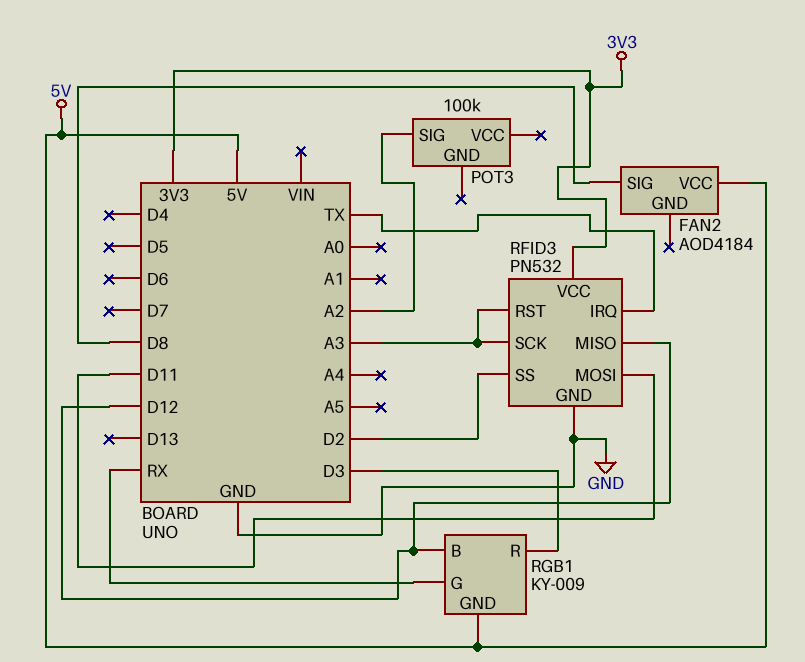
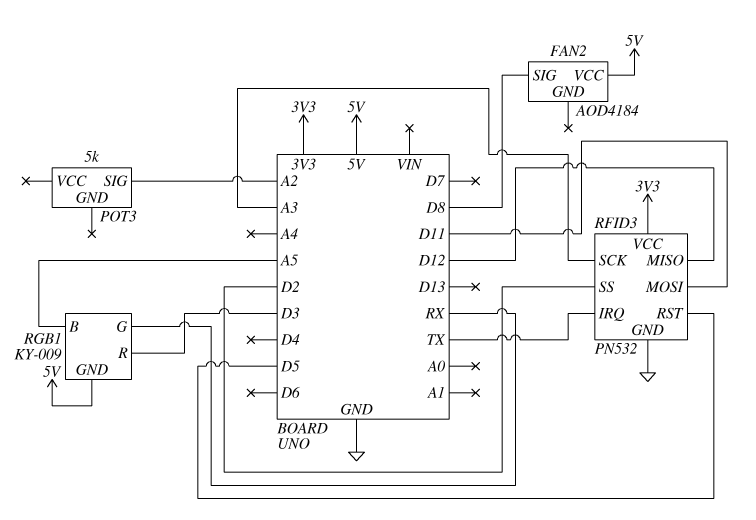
POT3: 100k -> 5k
RFID3 pin RST: A3 -> D5
RGB1 pin B: D12 -> A5

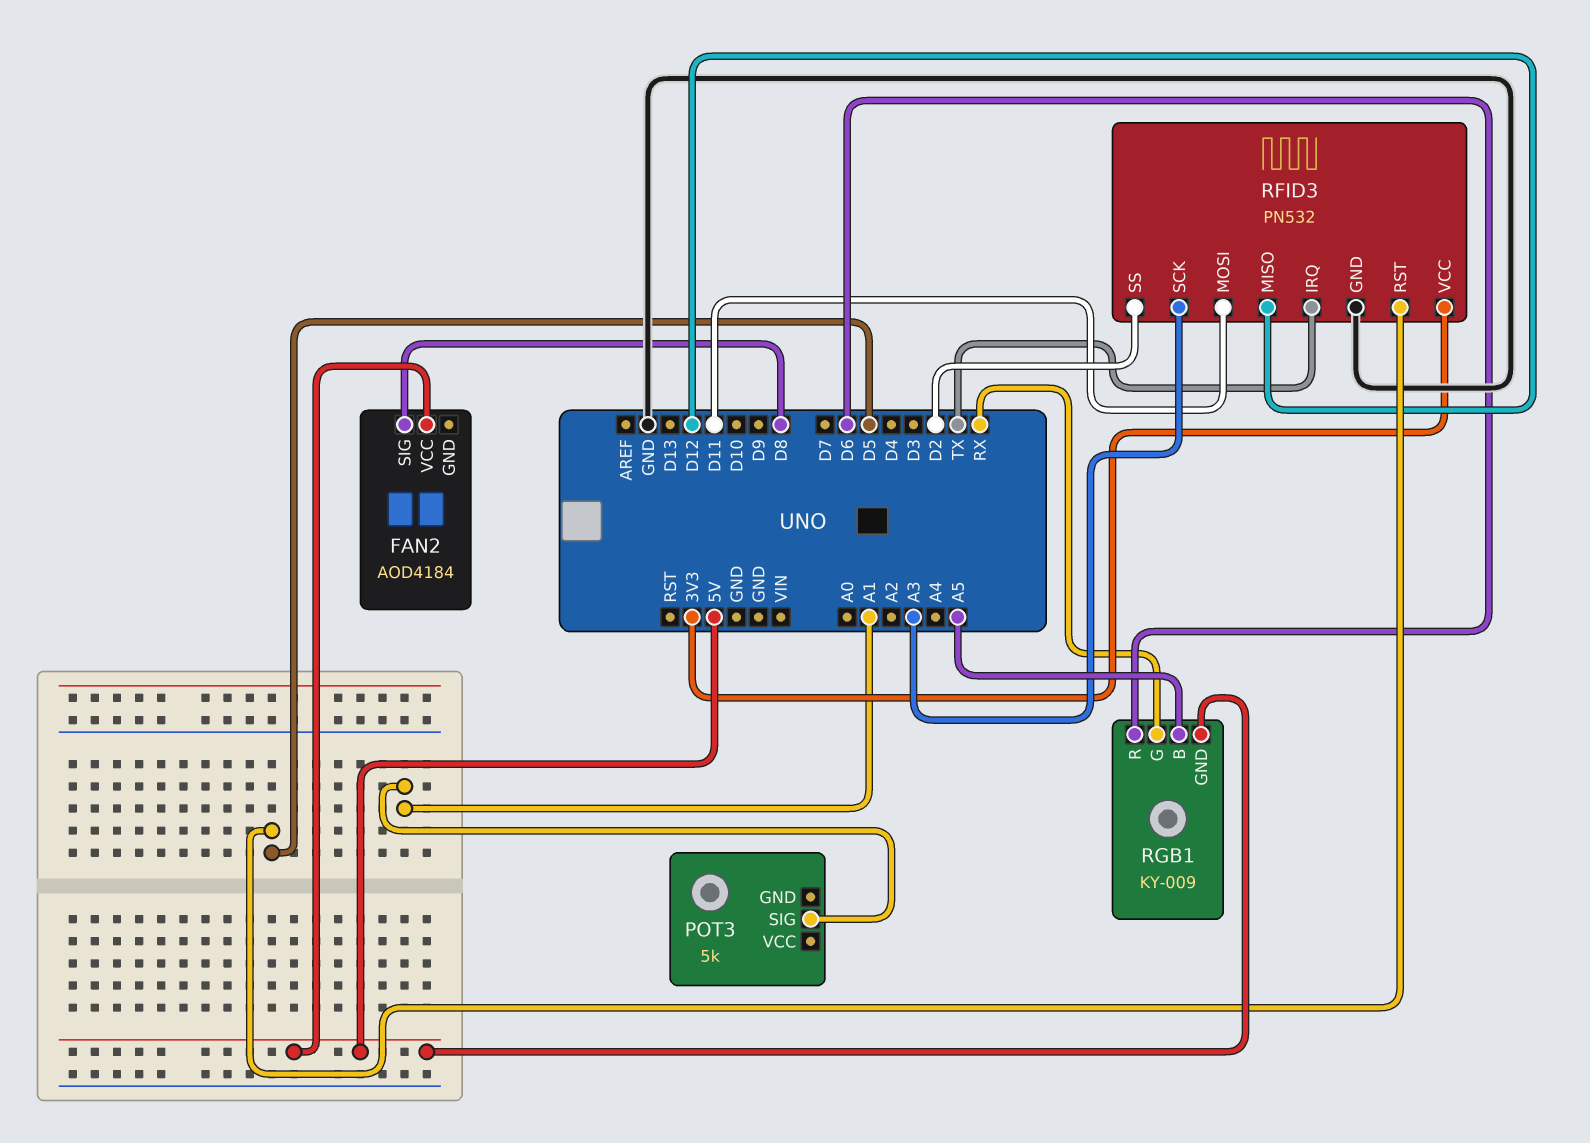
POT3 pin SIG: A2 -> A1
RGB1 pin R: D3 -> D6

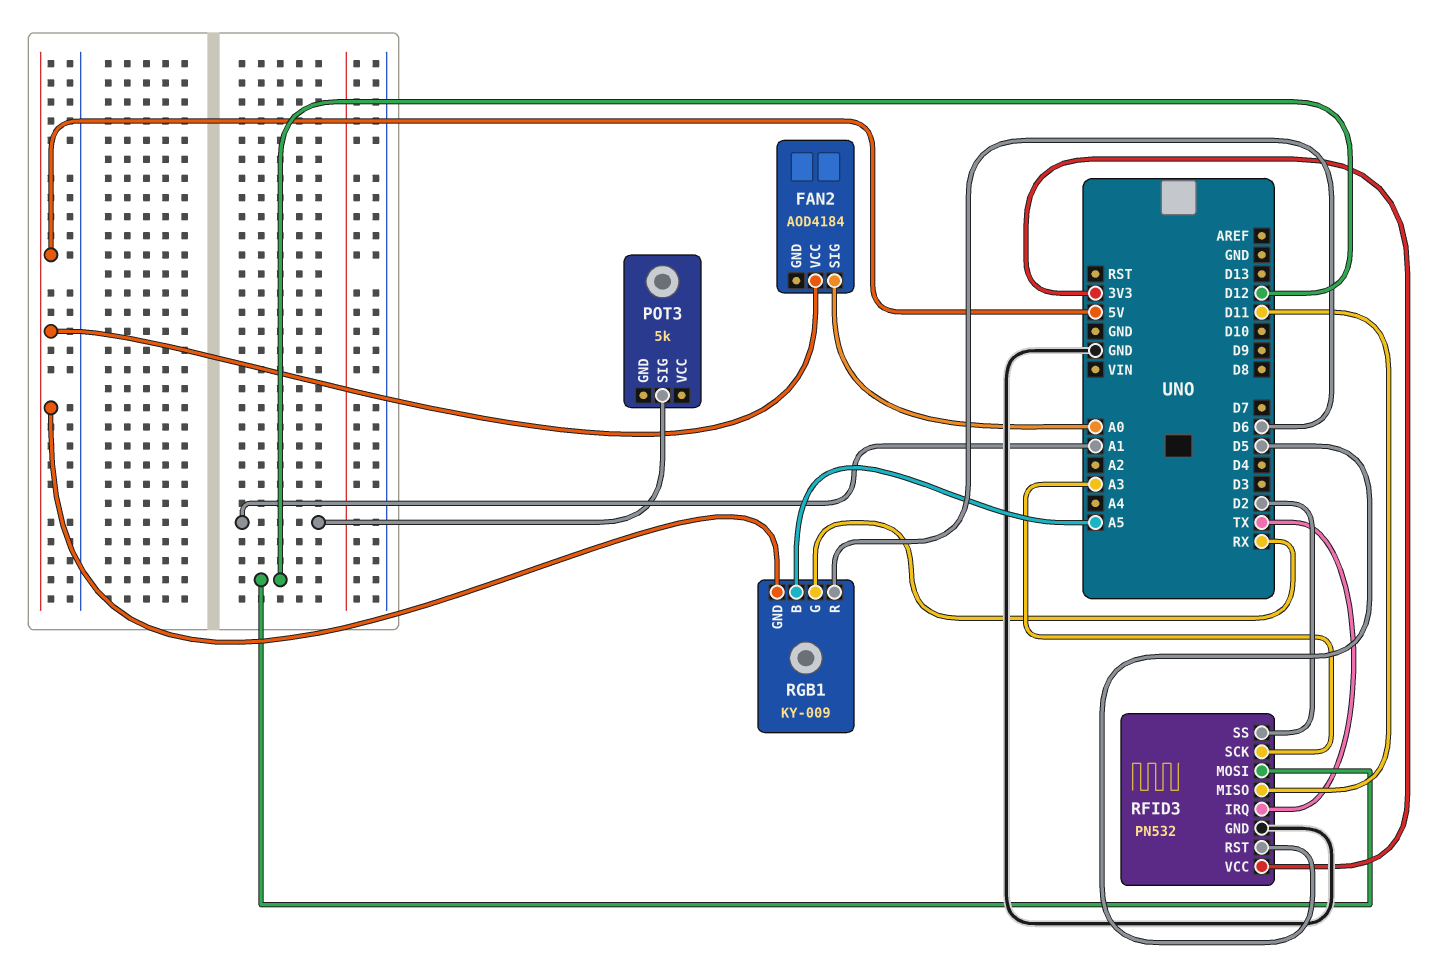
FAN2 pin SIG: D8 -> A0
RFID3 pin MISO: D12 -> D11
RFID3 pin MOSI: D11 -> D12

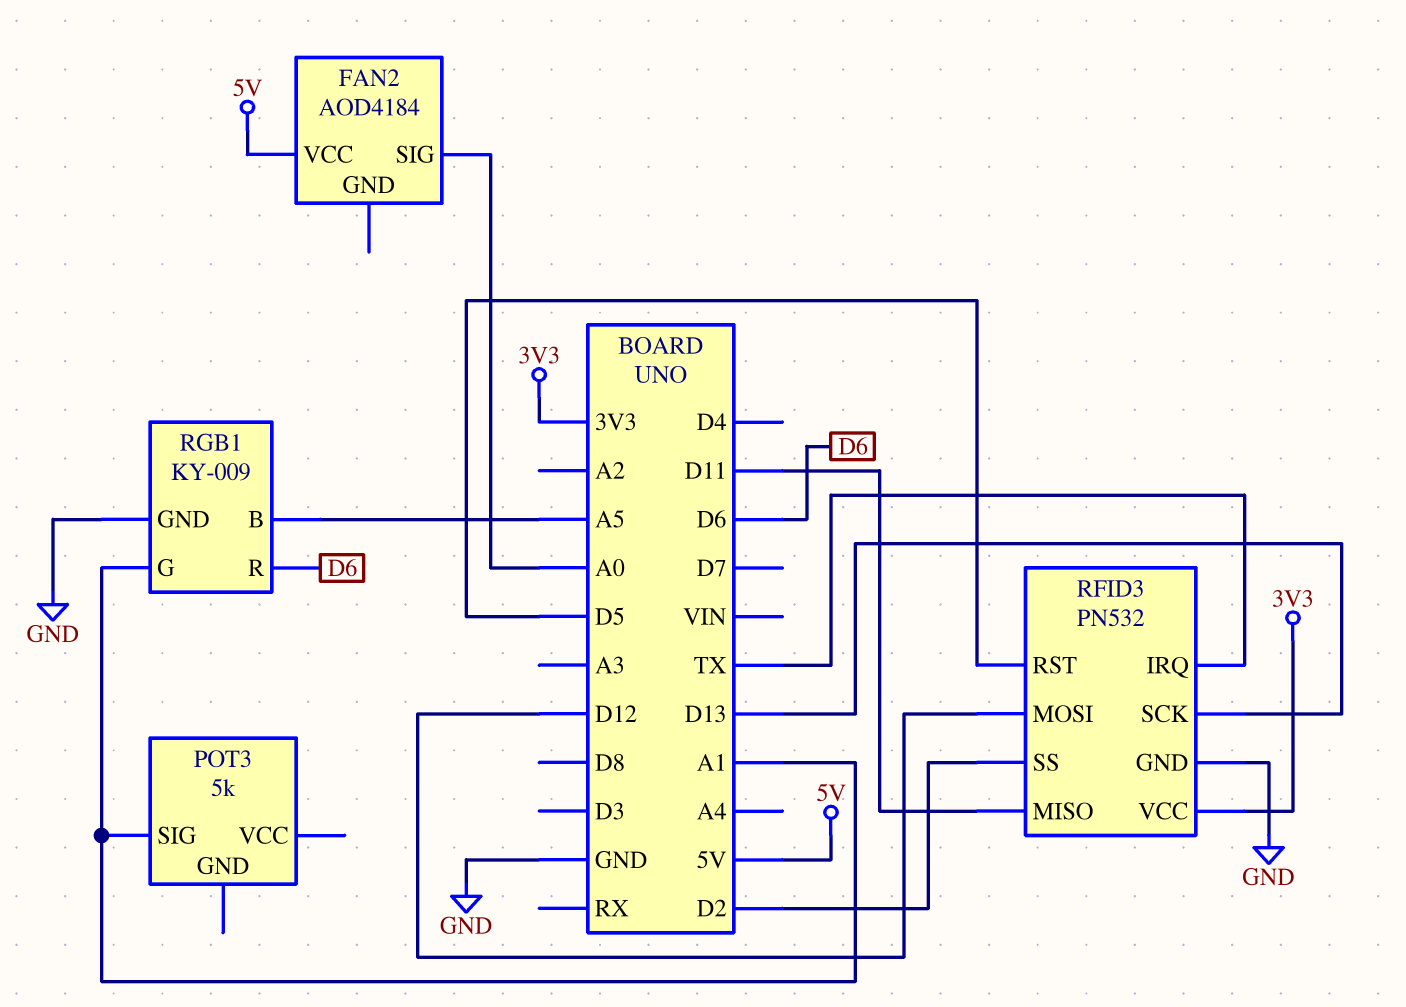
RFID3 pin SCK: A3 -> D13
RGB1 pin G: RX -> A1
RGB1 pin GND: 5V -> GND

